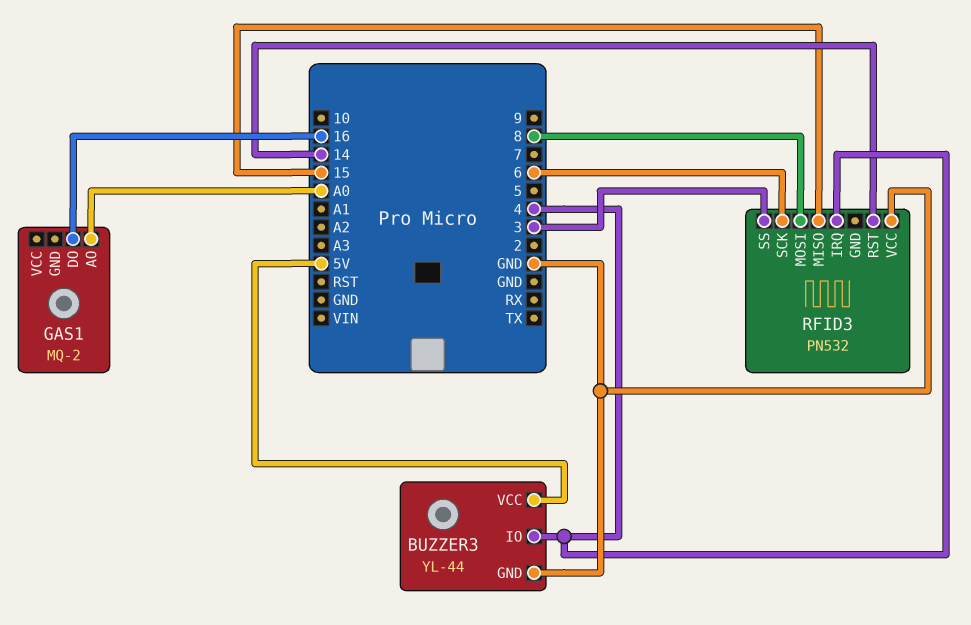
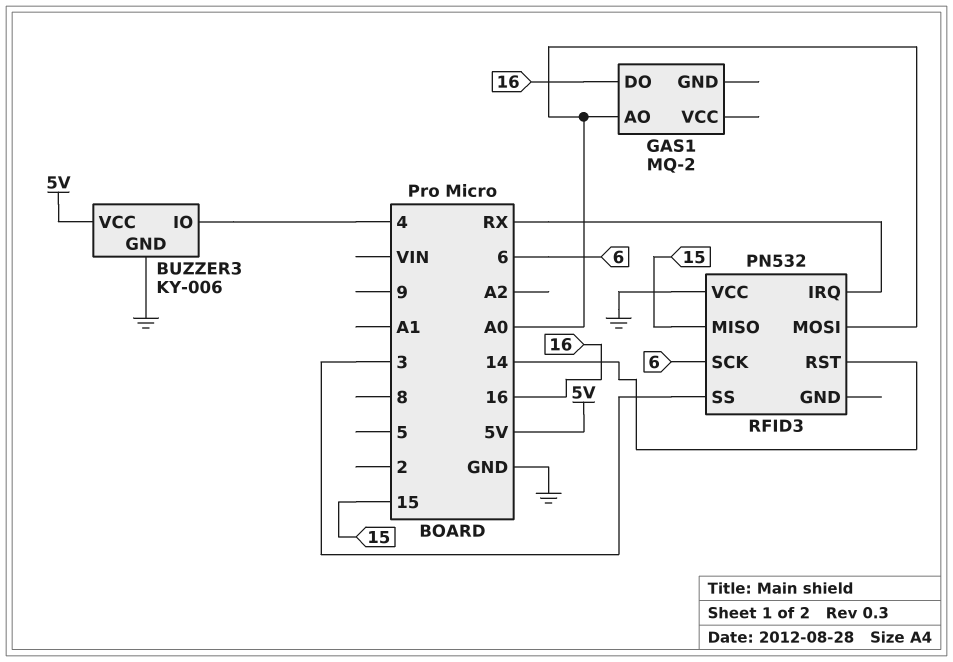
BUZZER3: YL-44 -> KY-006
RFID3 pin IRQ: 4 -> RX
RFID3 pin MOSI: 8 -> A0

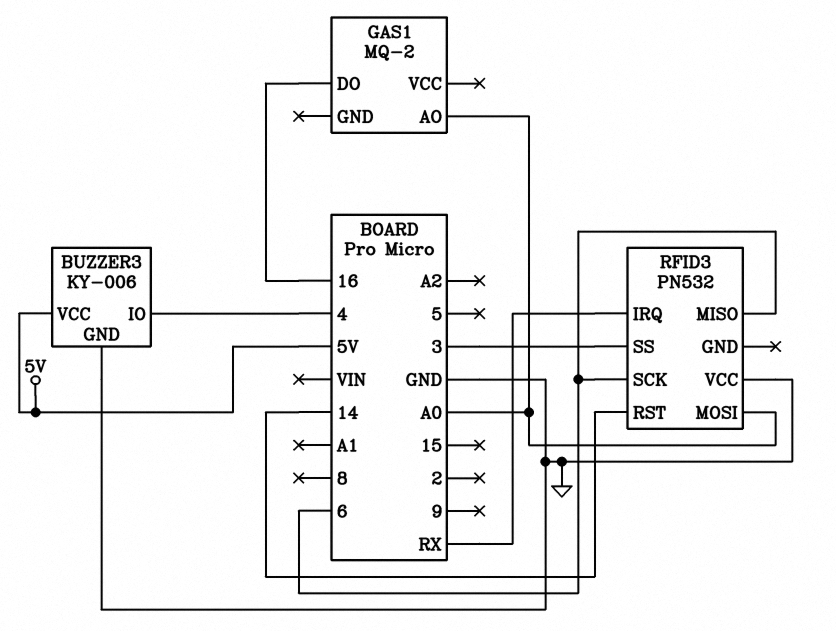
RFID3 pin MISO: 15 -> 6

